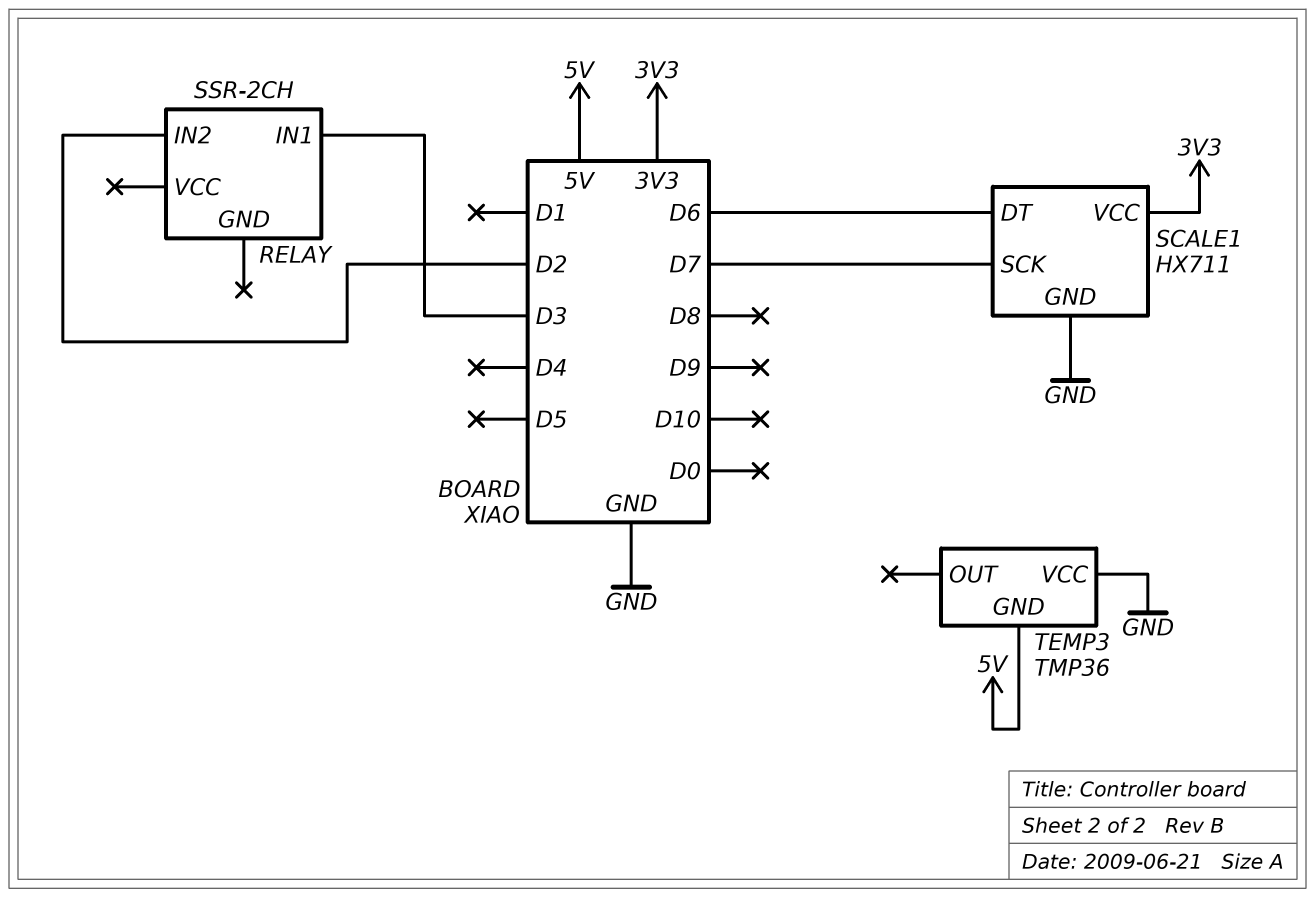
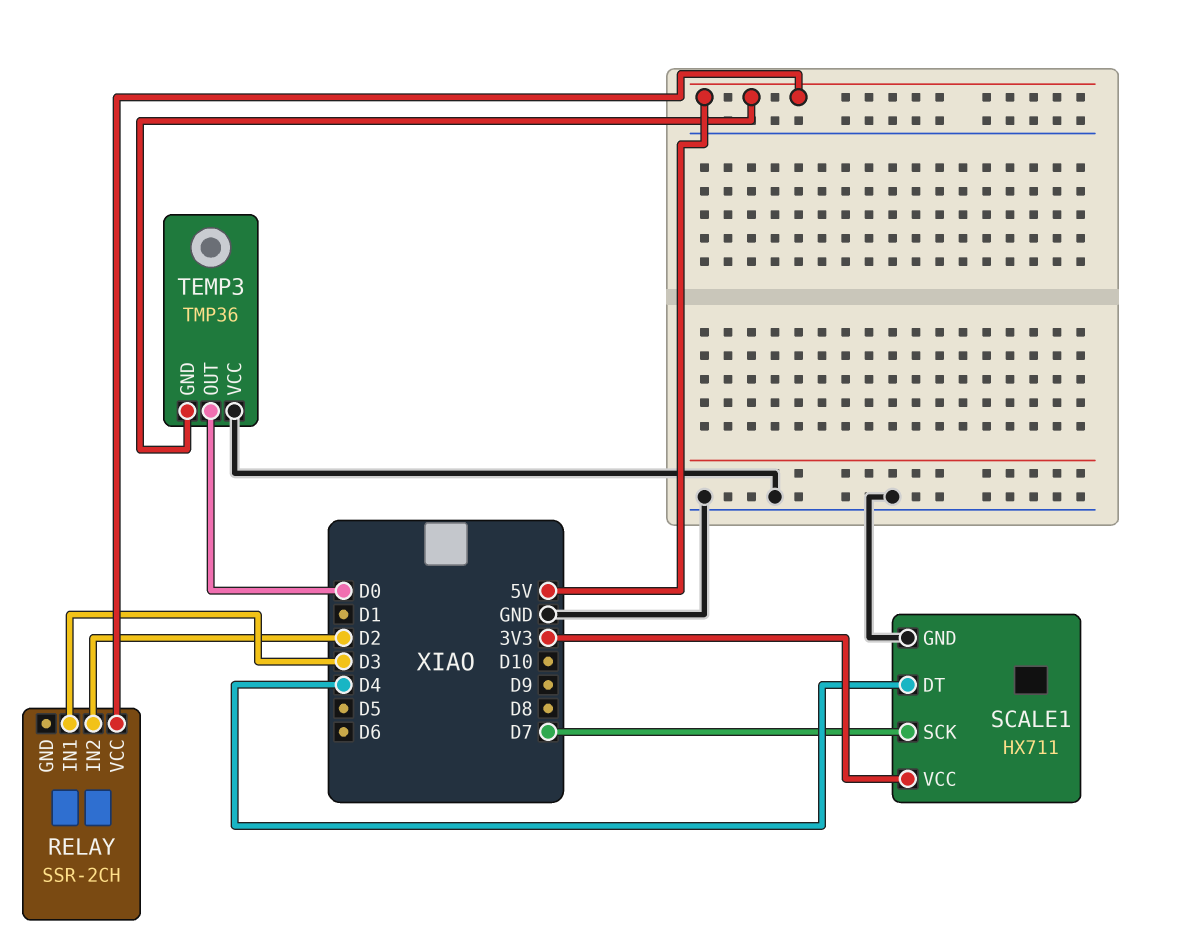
RELAY pin VCC: none -> 5V
SCALE1 pin DT: D6 -> D4
TEMP3 pin OUT: none -> D0

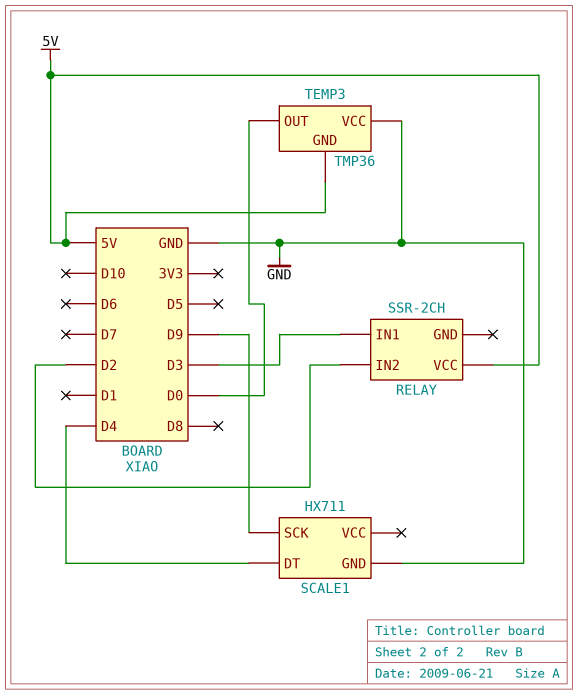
SCALE1 pin SCK: D7 -> D9
SCALE1 pin VCC: 3V3 -> none

